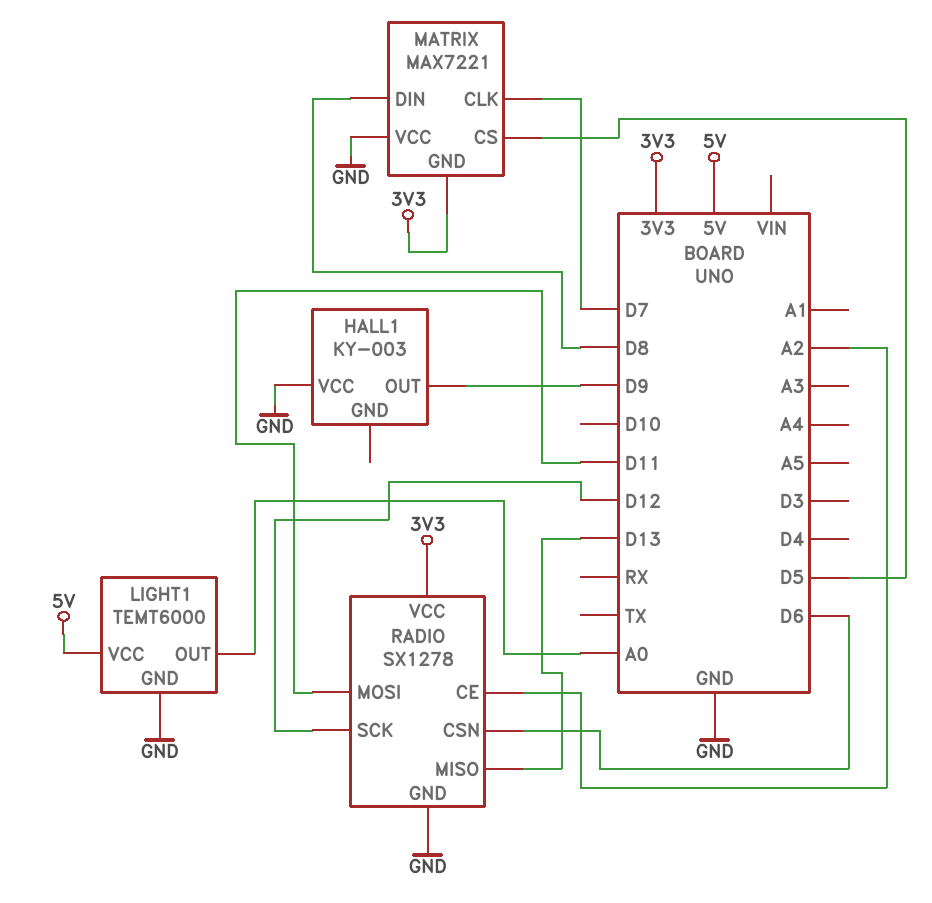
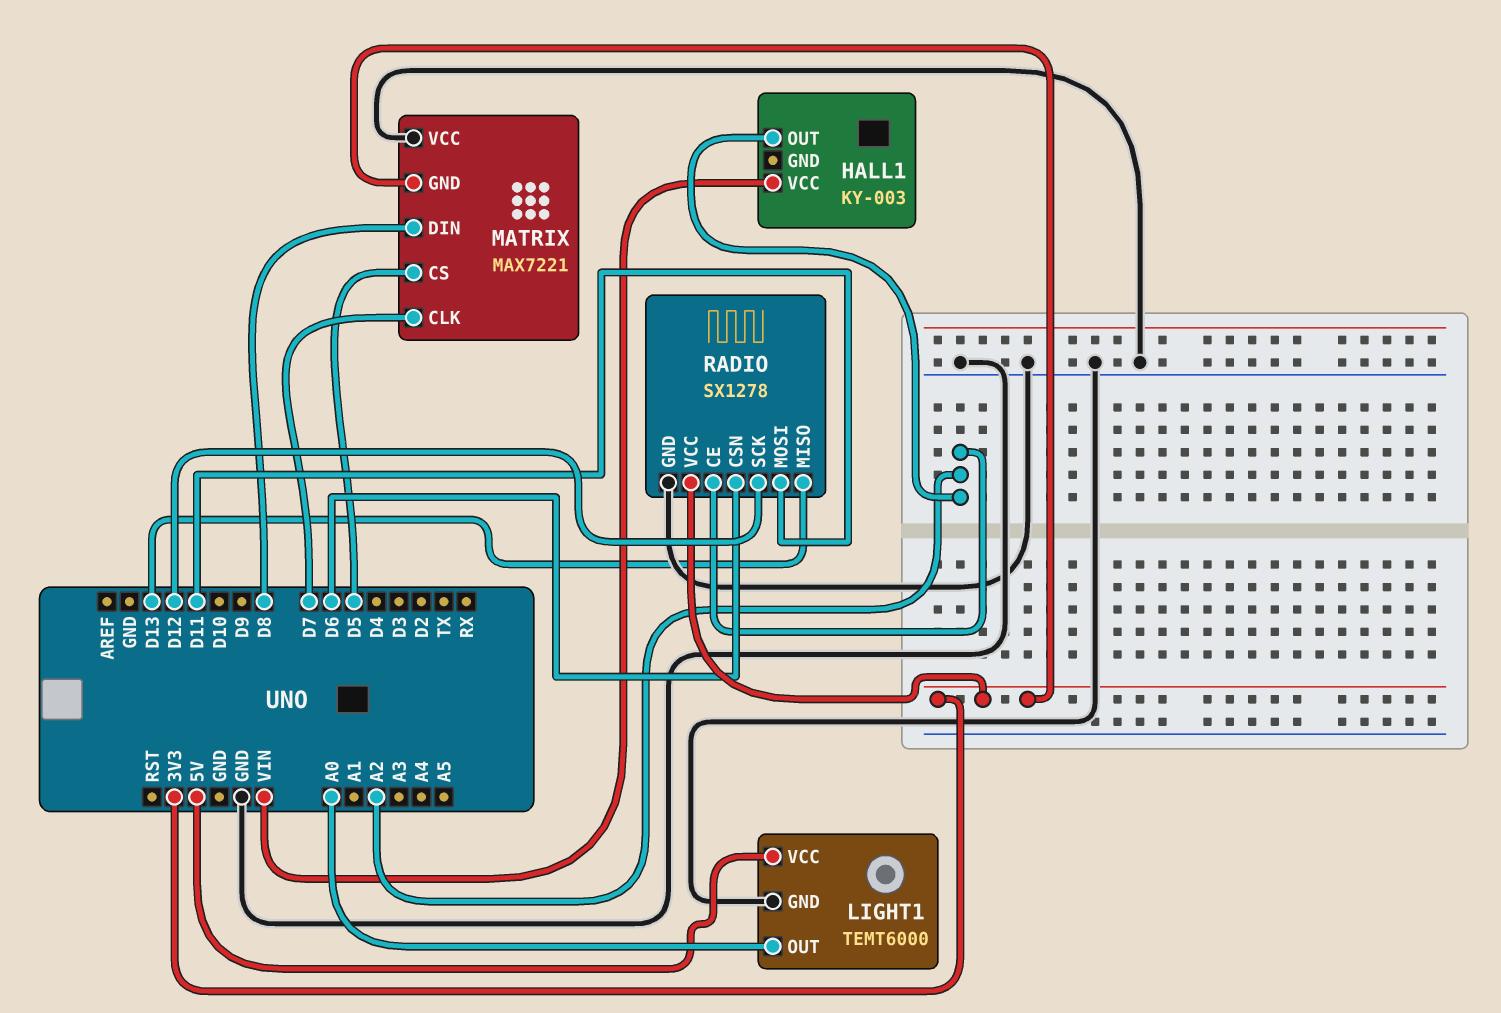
HALL1 pin OUT: D9 -> A2
HALL1 pin VCC: GND -> VIN

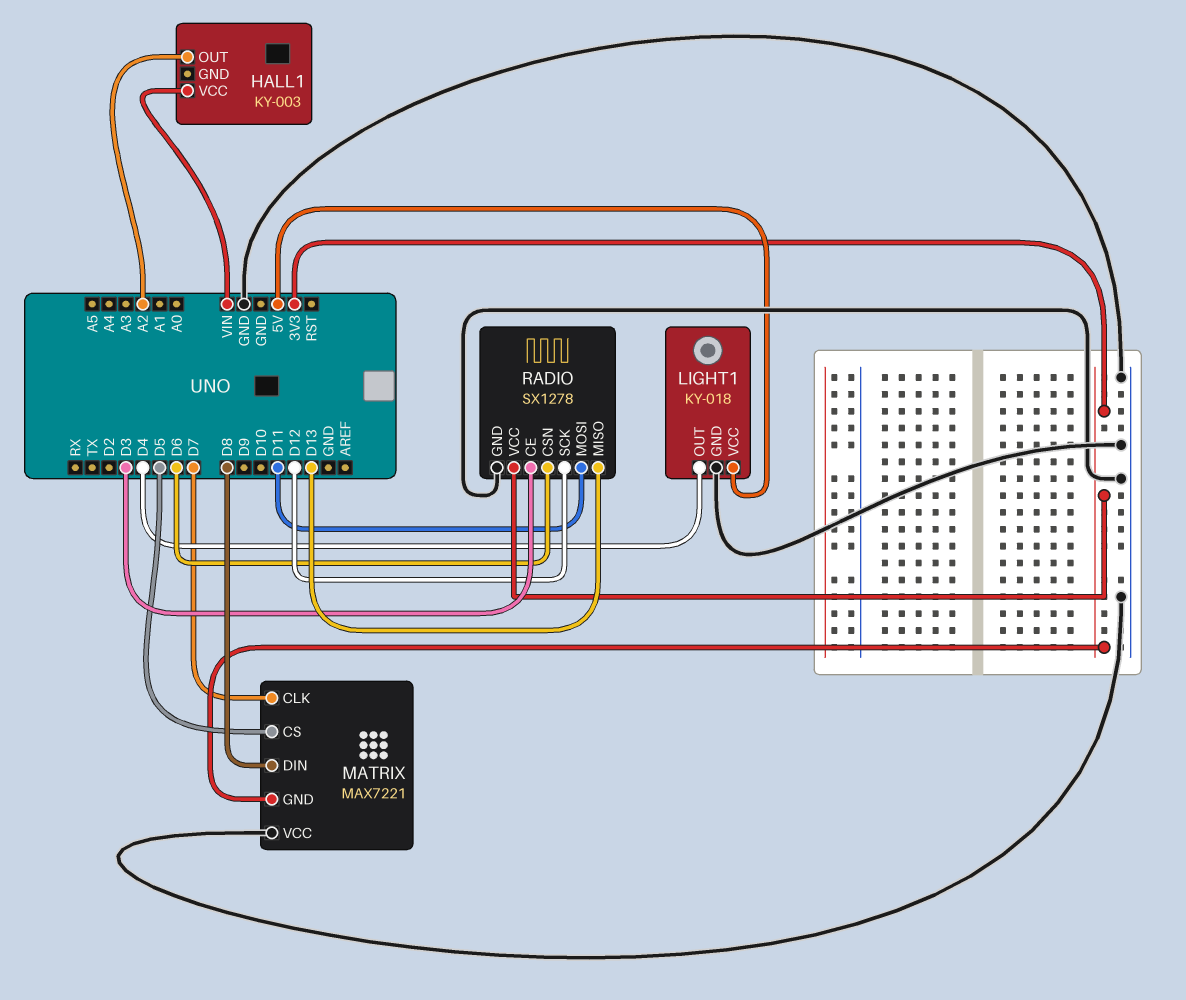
LIGHT1: TEMT6000 -> KY-018
LIGHT1 pin OUT: A0 -> D4
RADIO pin CE: A2 -> D3

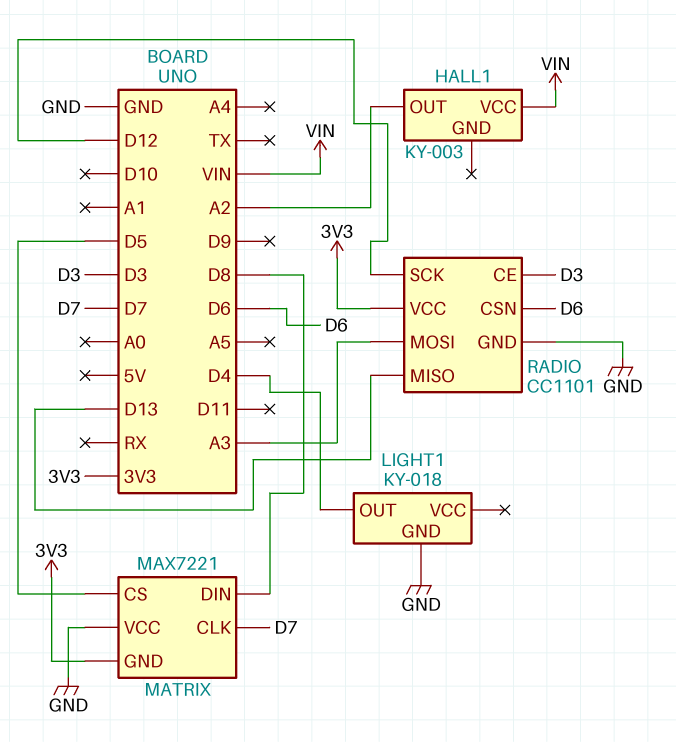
LIGHT1 pin VCC: 5V -> none
RADIO: SX1278 -> CC1101
RADIO pin MOSI: D11 -> A3

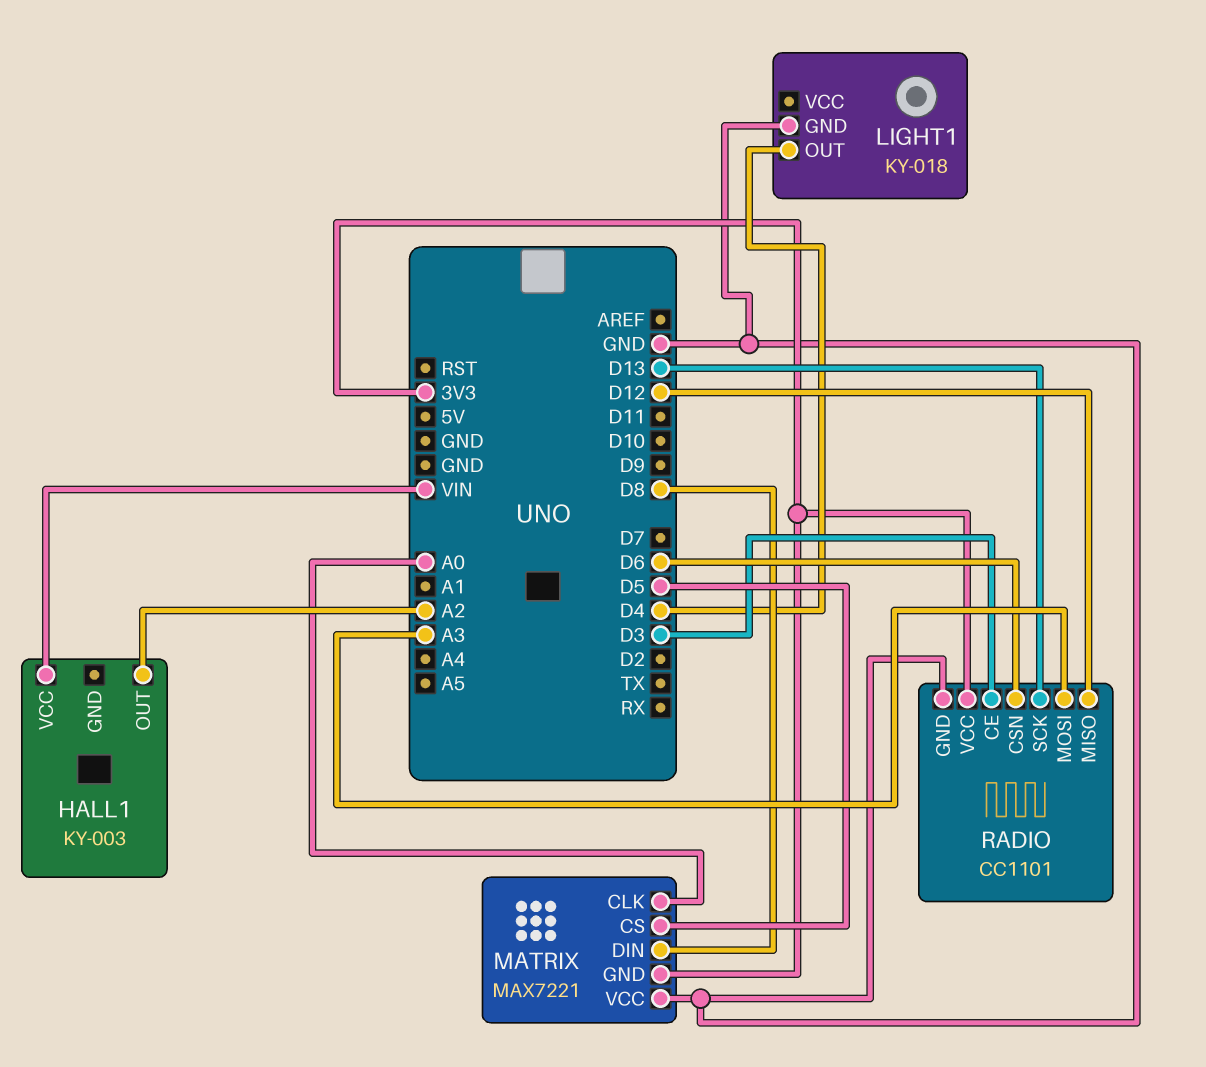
MATRIX pin CLK: D7 -> A0
RADIO pin MISO: D13 -> D12
RADIO pin SCK: D12 -> D13

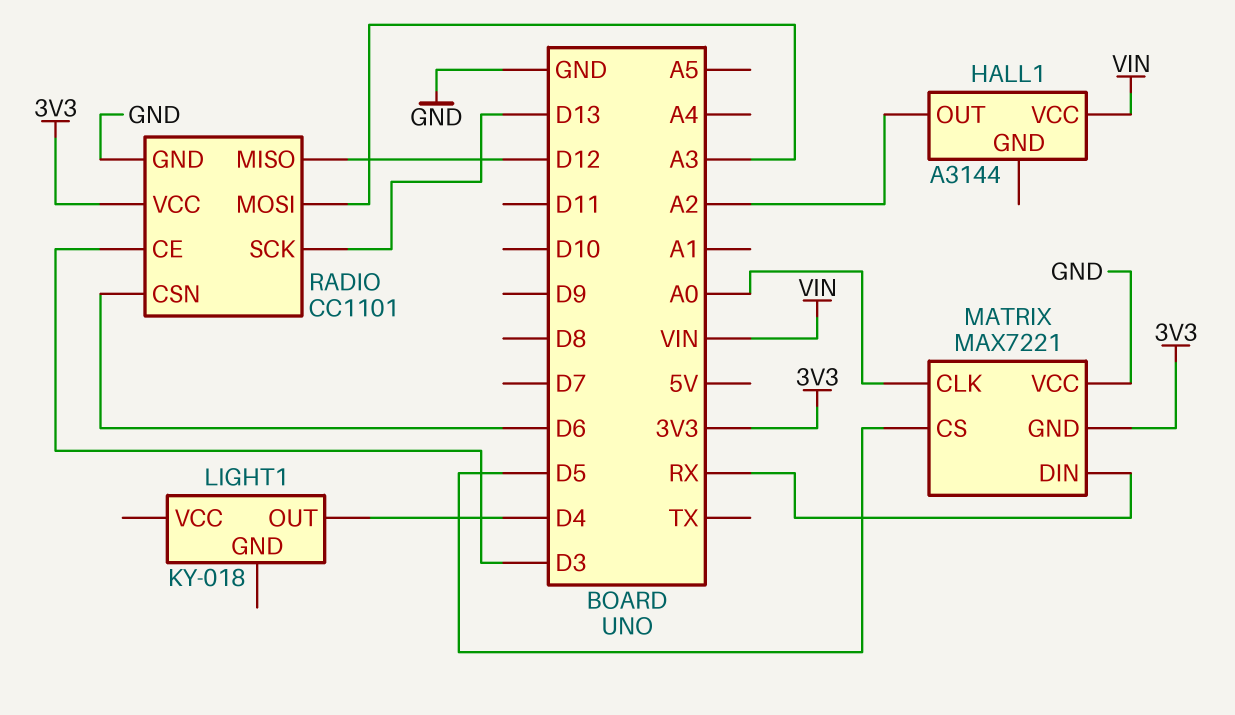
HALL1: KY-003 -> A3144
LIGHT1 pin GND: GND -> none
MATRIX pin DIN: D8 -> RX

